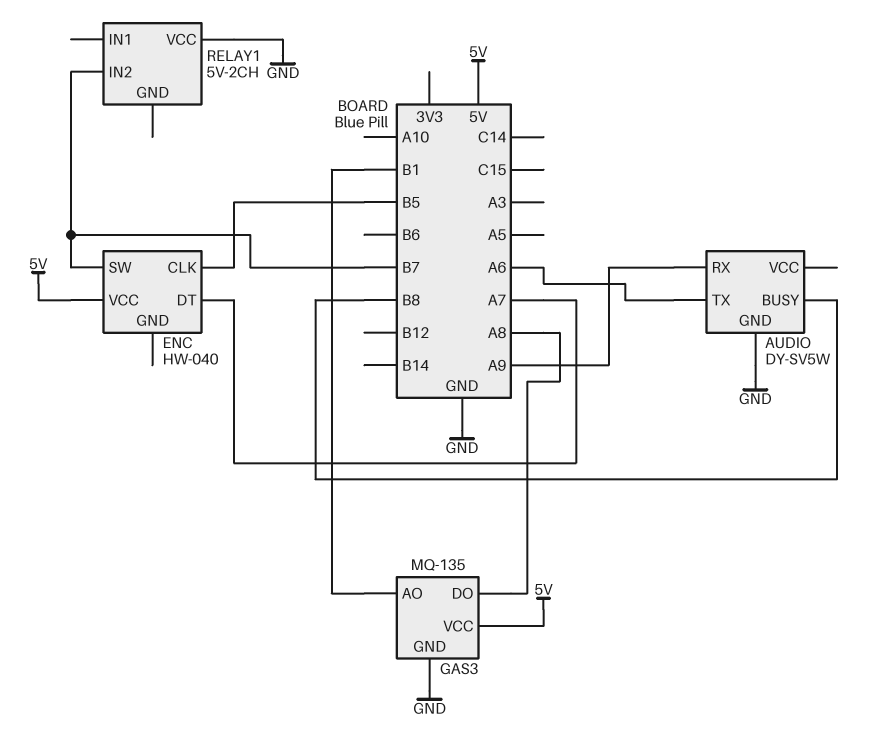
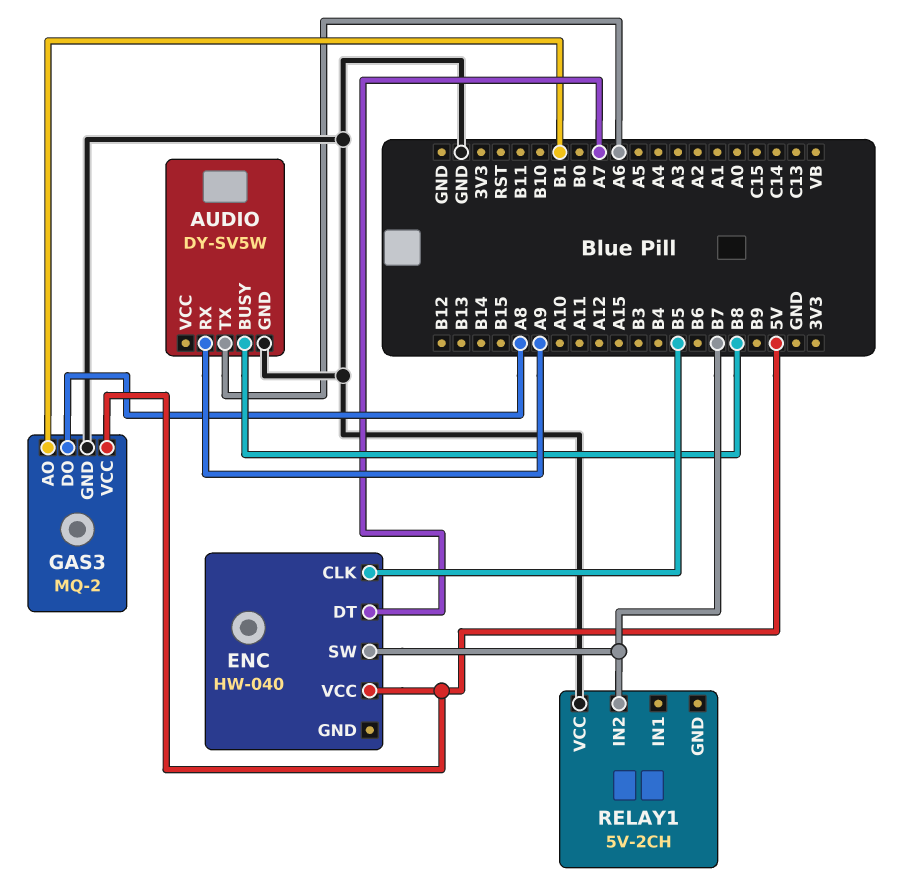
GAS3: MQ-135 -> MQ-2

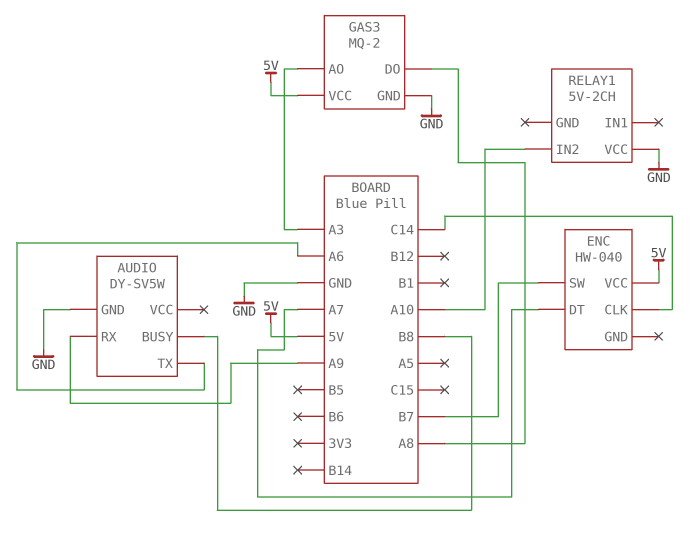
ENC pin CLK: B5 -> C14
GAS3 pin AO: B1 -> A3
RELAY1 pin IN2: B7 -> A10

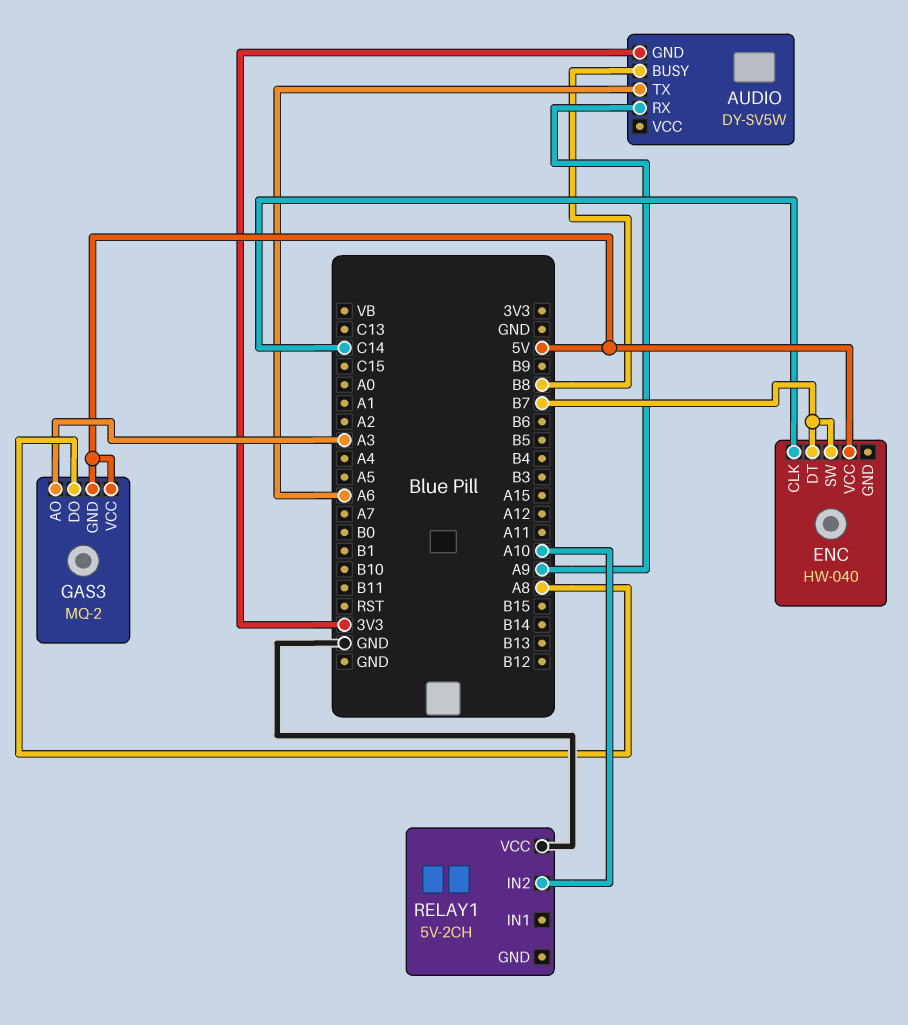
AUDIO pin GND: GND -> 3V3
ENC pin DT: A7 -> B7
GAS3 pin GND: GND -> 5V

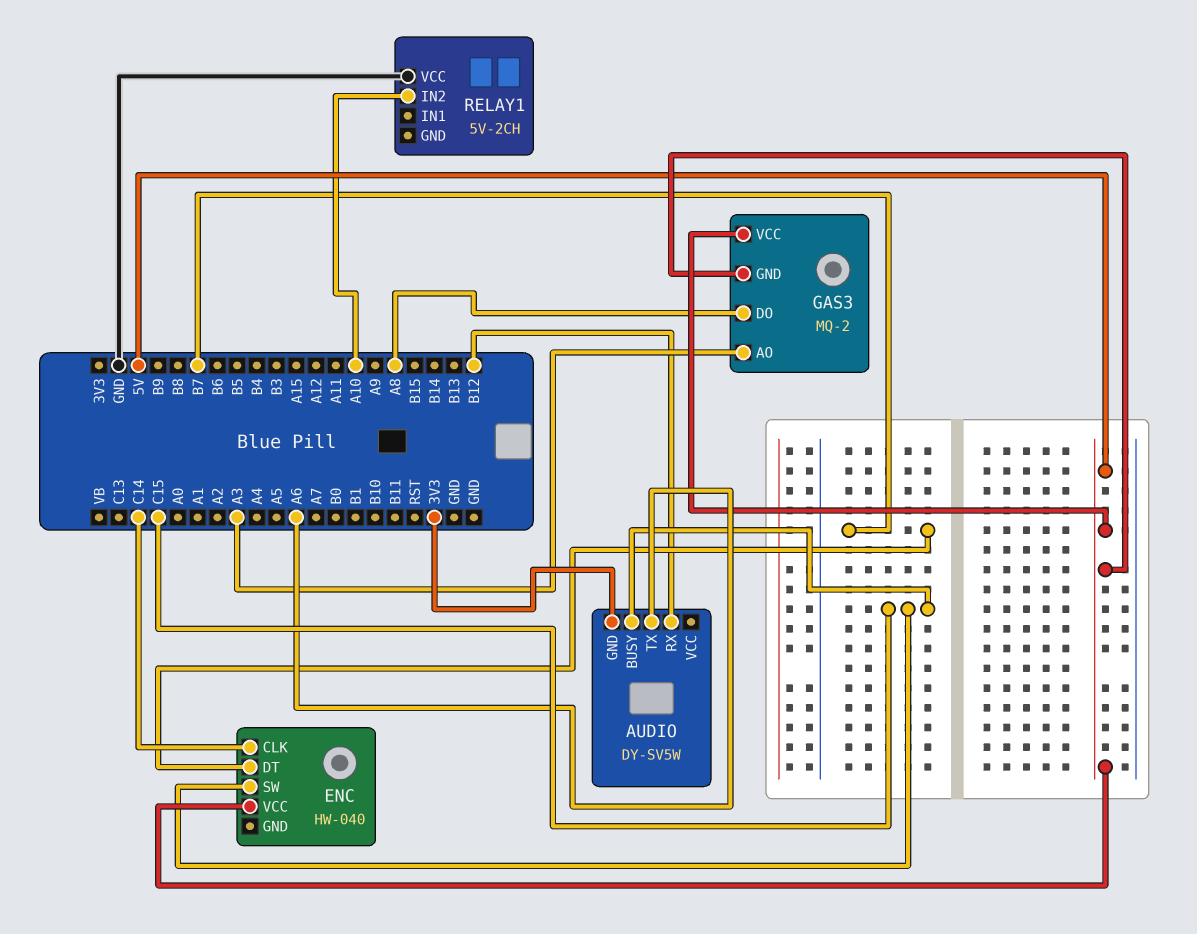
AUDIO pin BUSY: B8 -> C15
AUDIO pin RX: A9 -> B12
ENC pin SW: B7 -> C15

